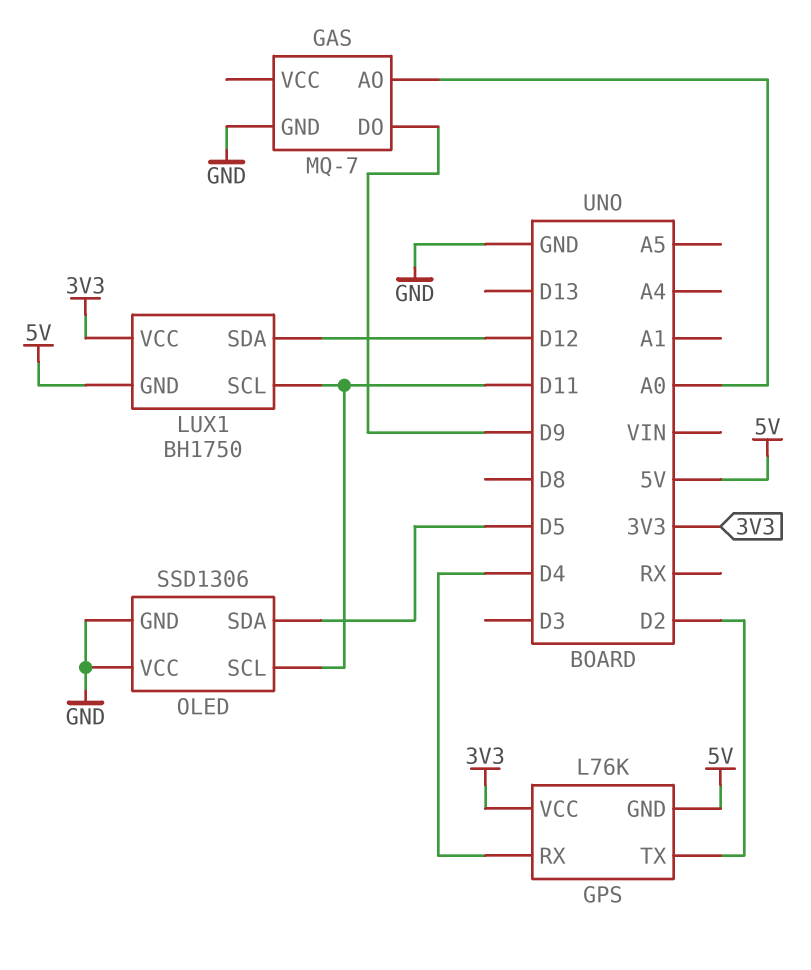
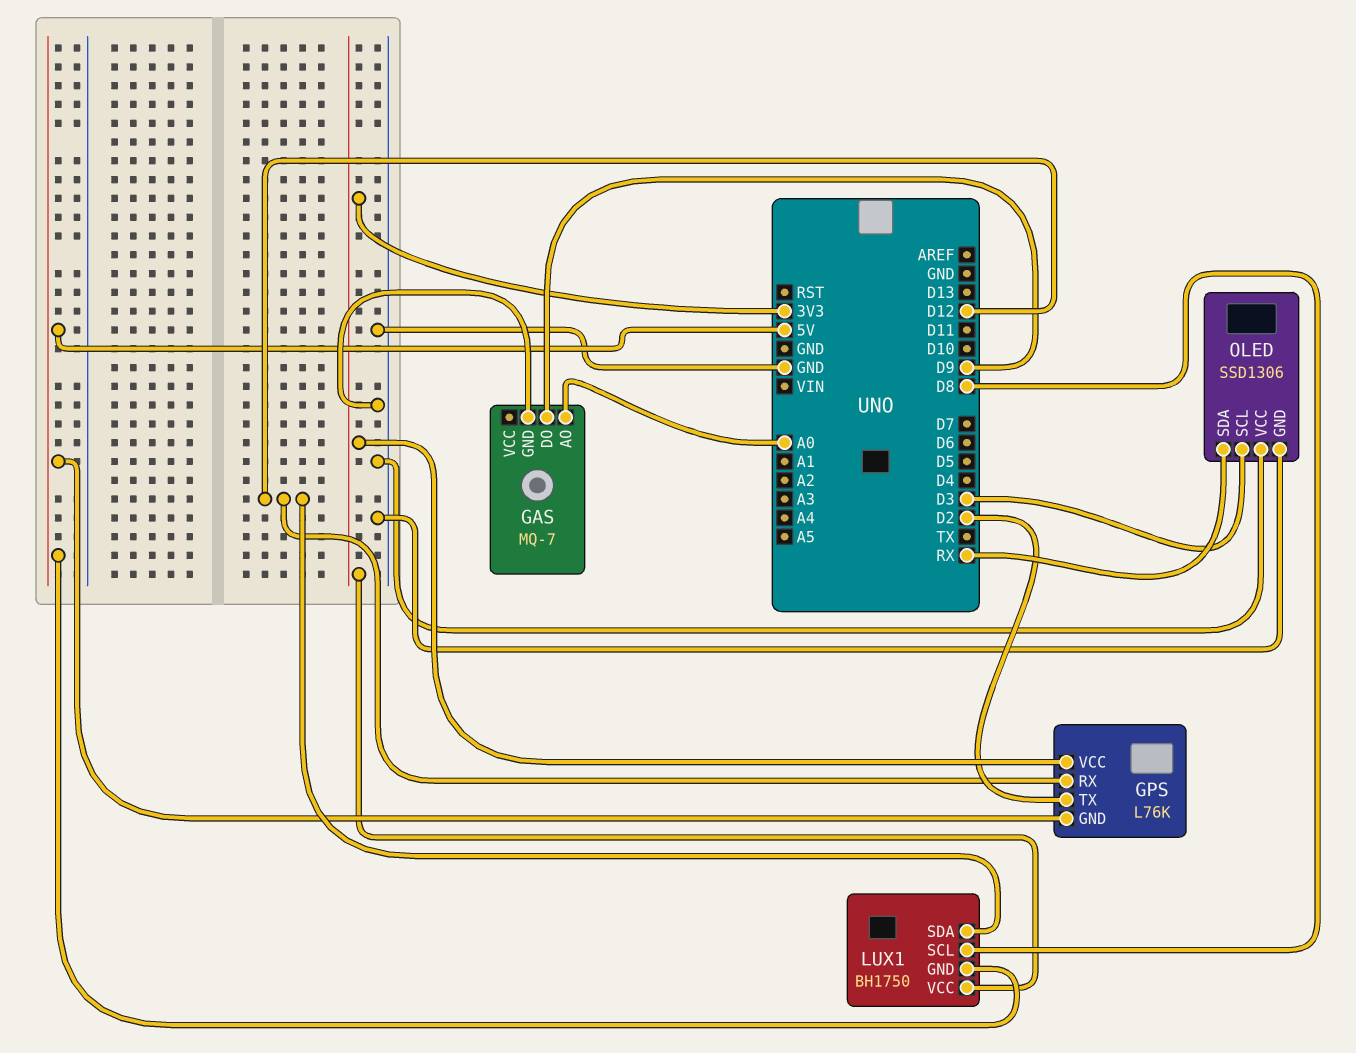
GPS pin RX: D4 -> D12
LUX1 pin SCL: D11 -> D8
OLED pin SCL: D11 -> D3
OLED pin SDA: D5 -> RX

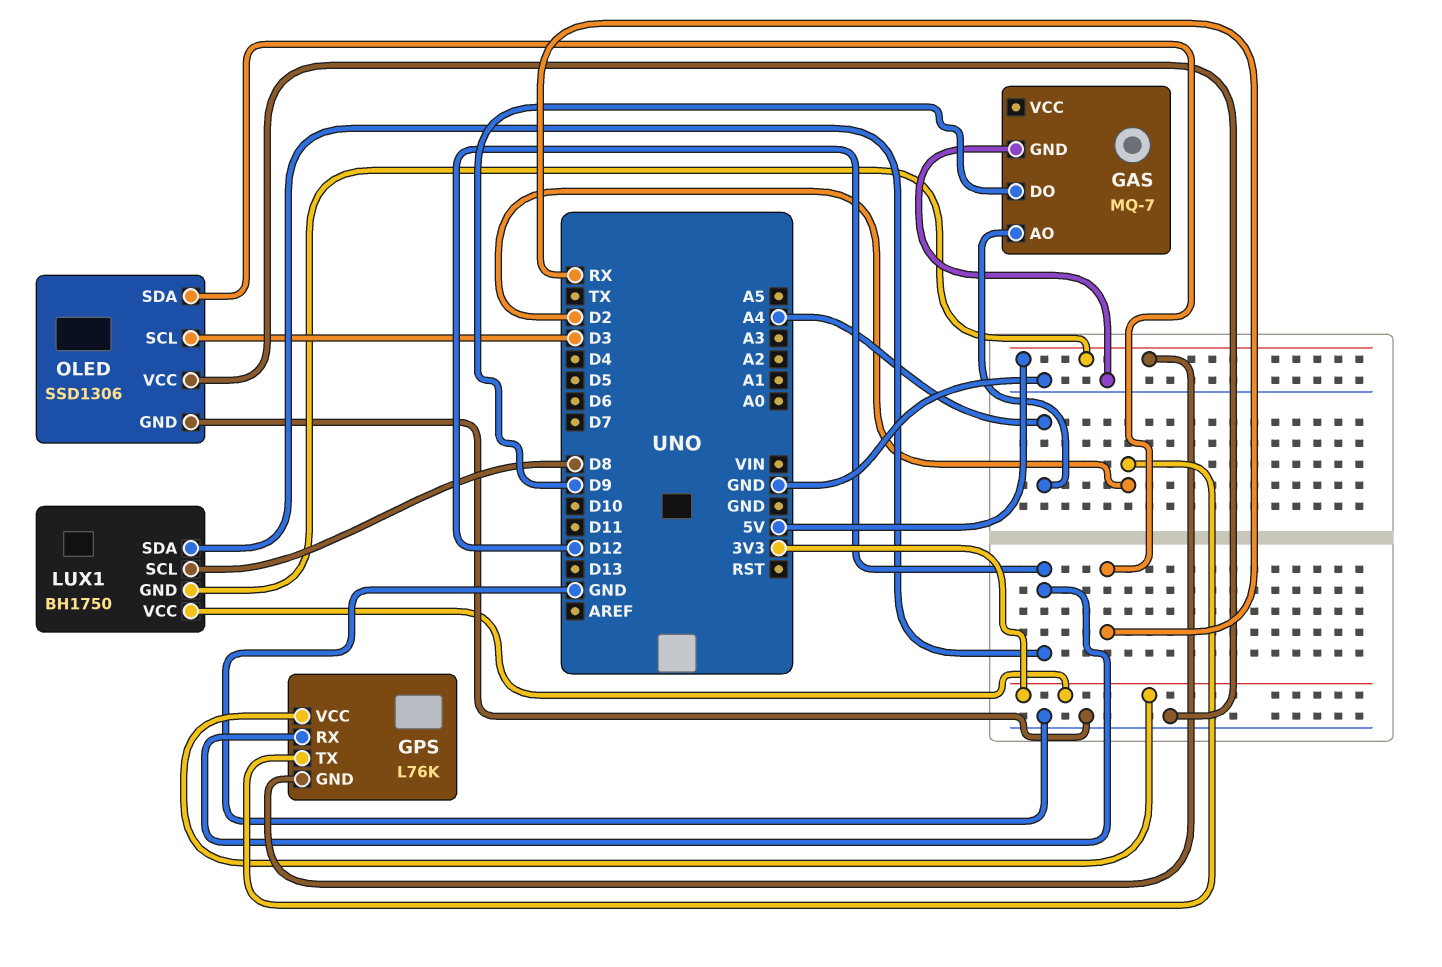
GAS pin AO: A0 -> A4

